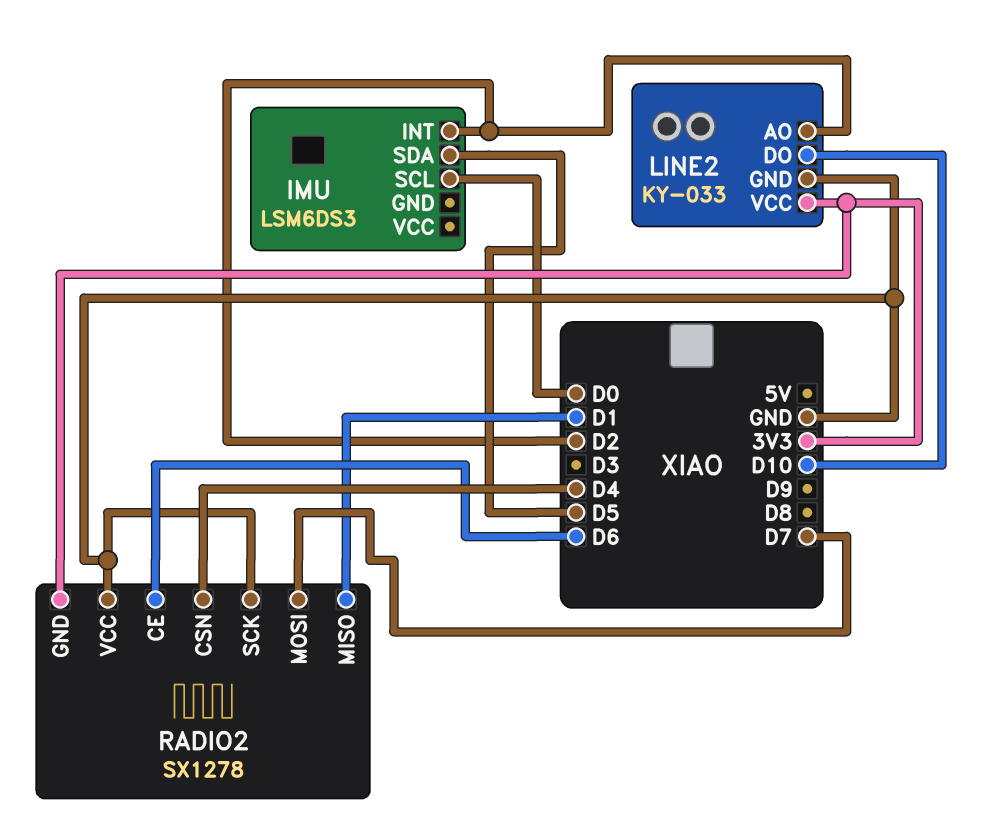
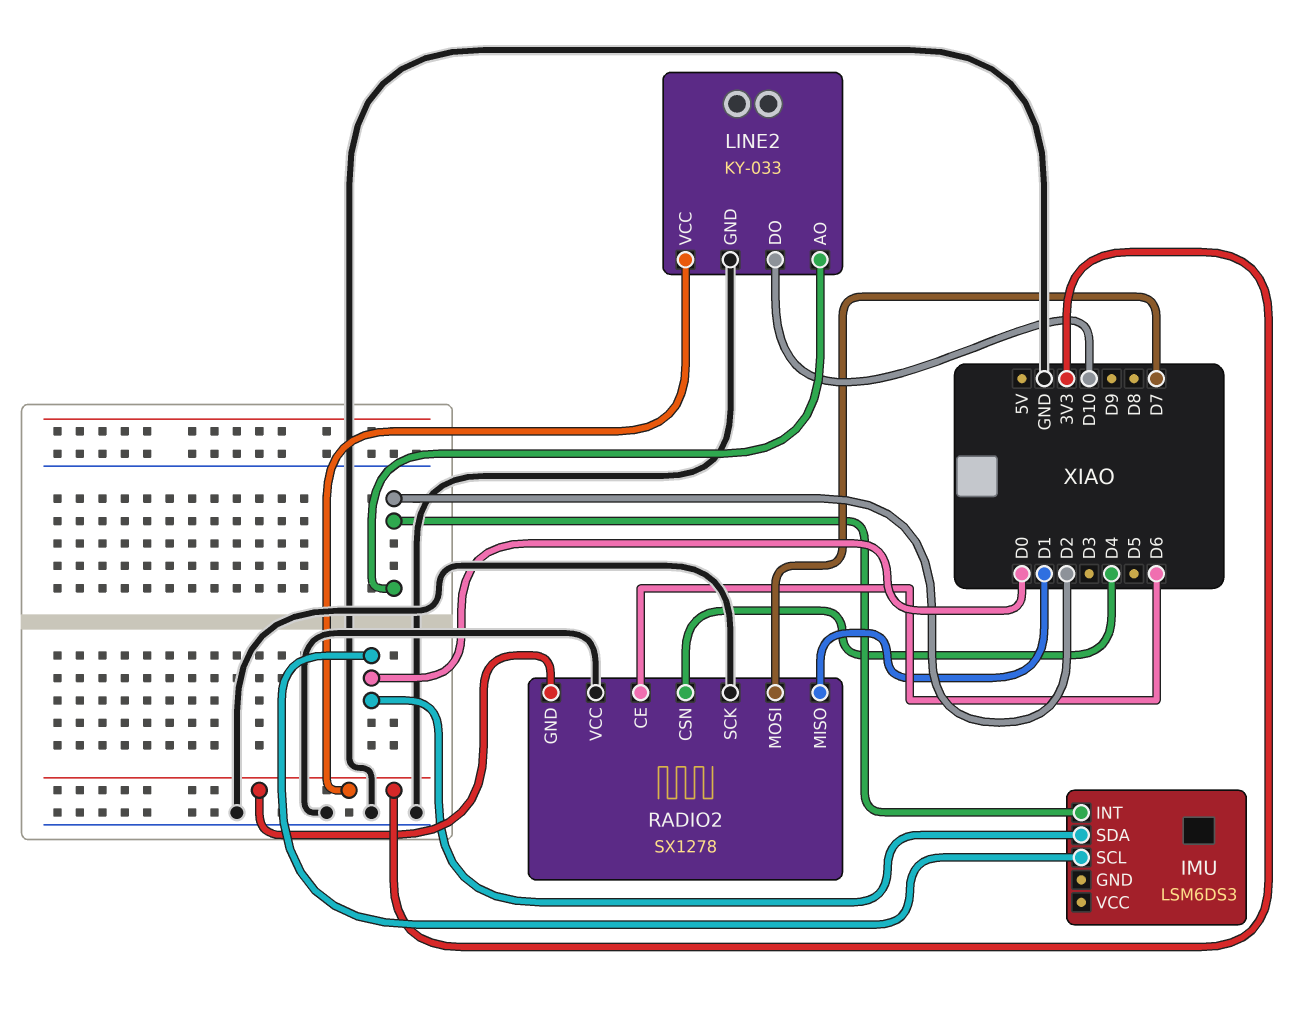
IMU pin SDA: D5 -> D0

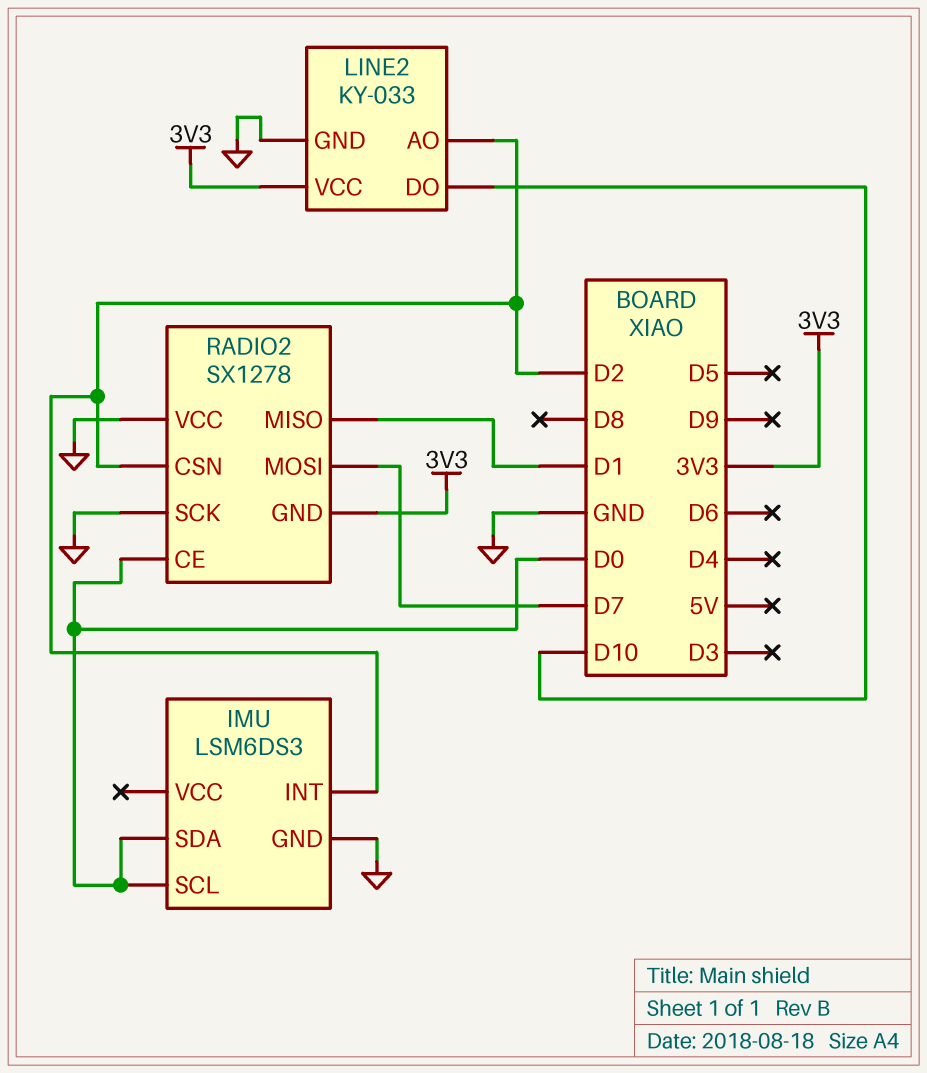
IMU pin GND: none -> GND
RADIO2 pin CE: D6 -> D0
RADIO2 pin CSN: D4 -> D2

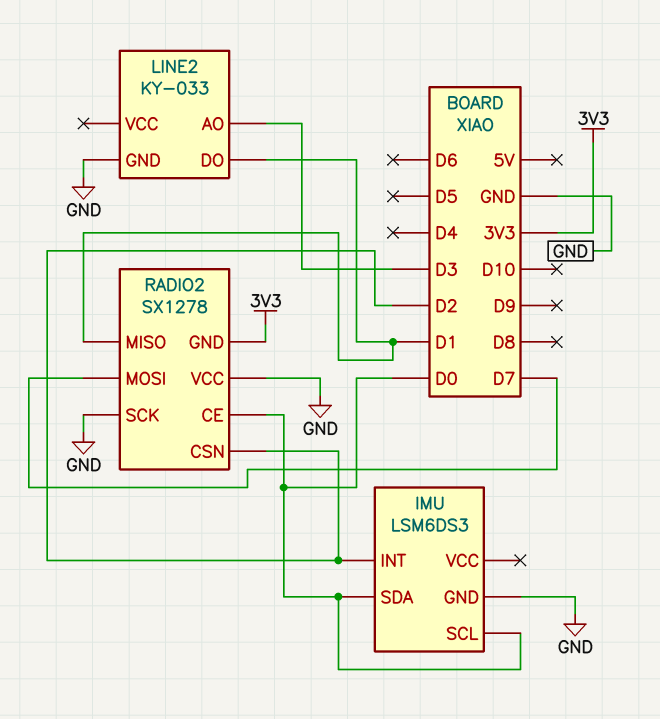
LINE2 pin AO: D2 -> D3
LINE2 pin DO: D10 -> D1
LINE2 pin VCC: 3V3 -> none

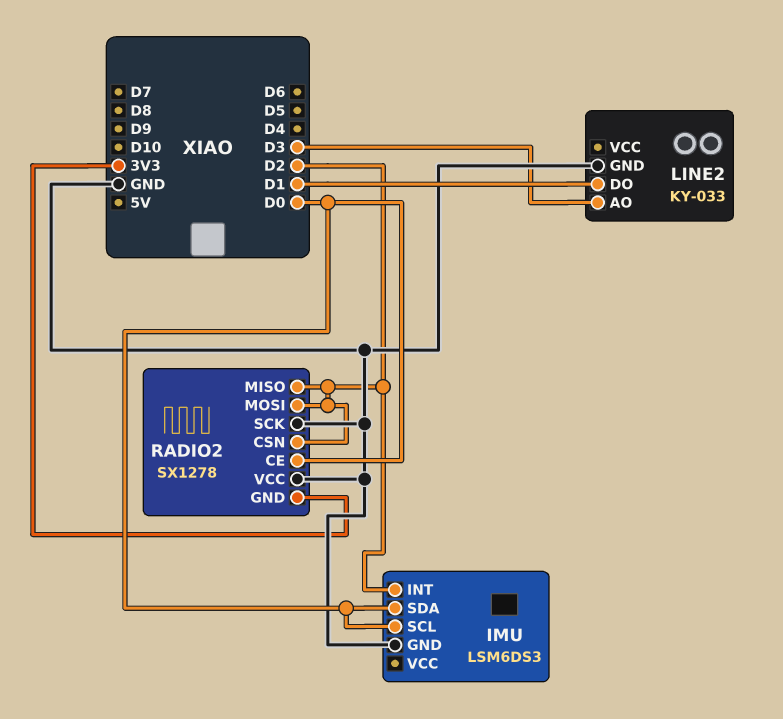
RADIO2 pin MISO: D1 -> D2
RADIO2 pin MOSI: D7 -> D2

